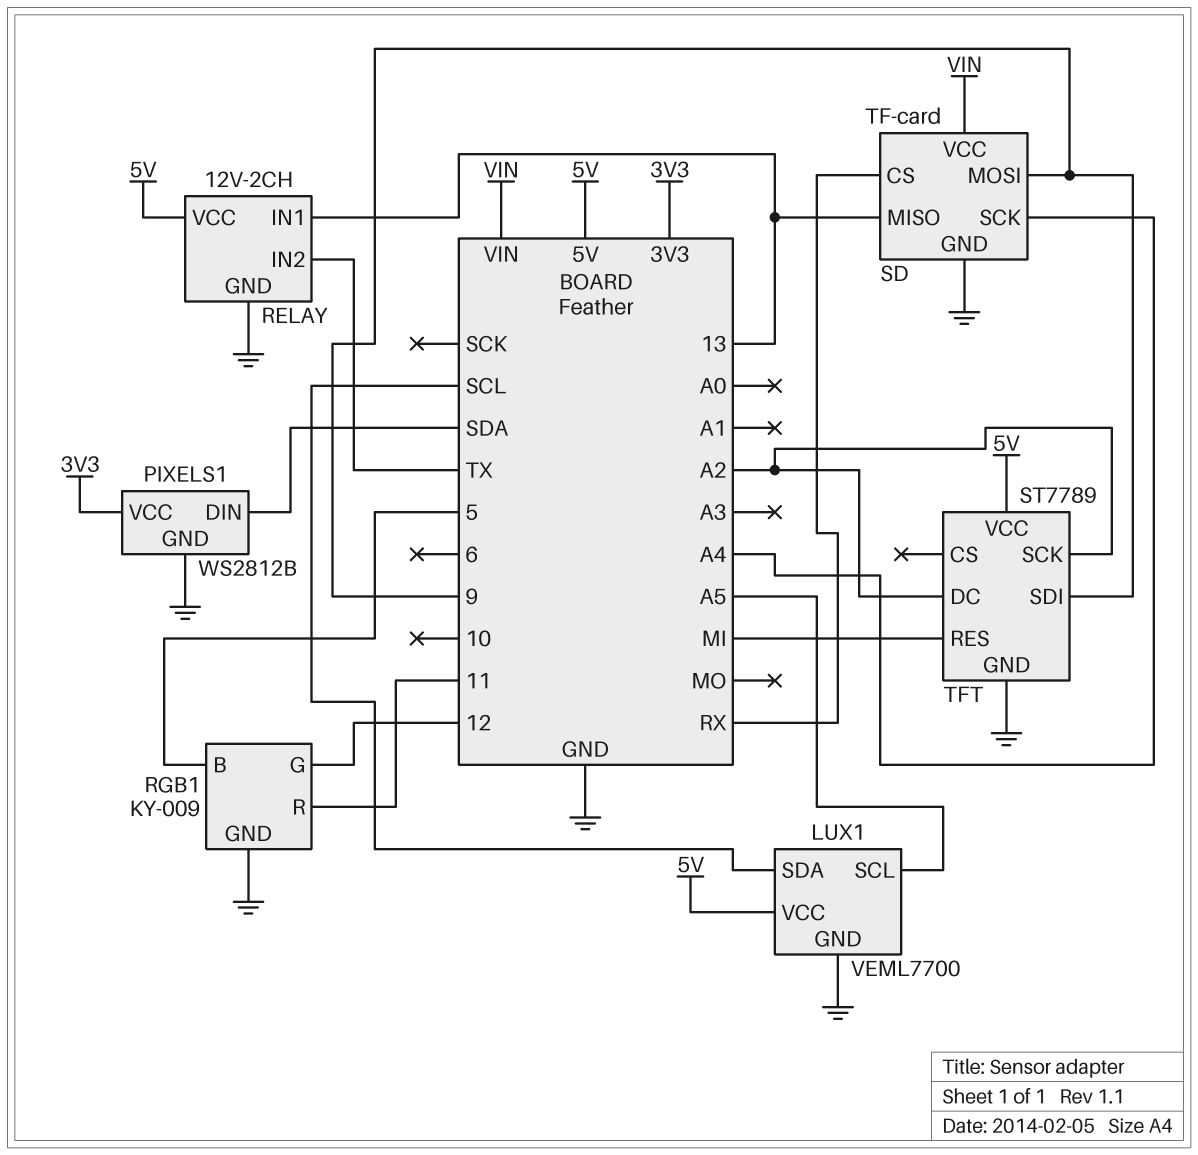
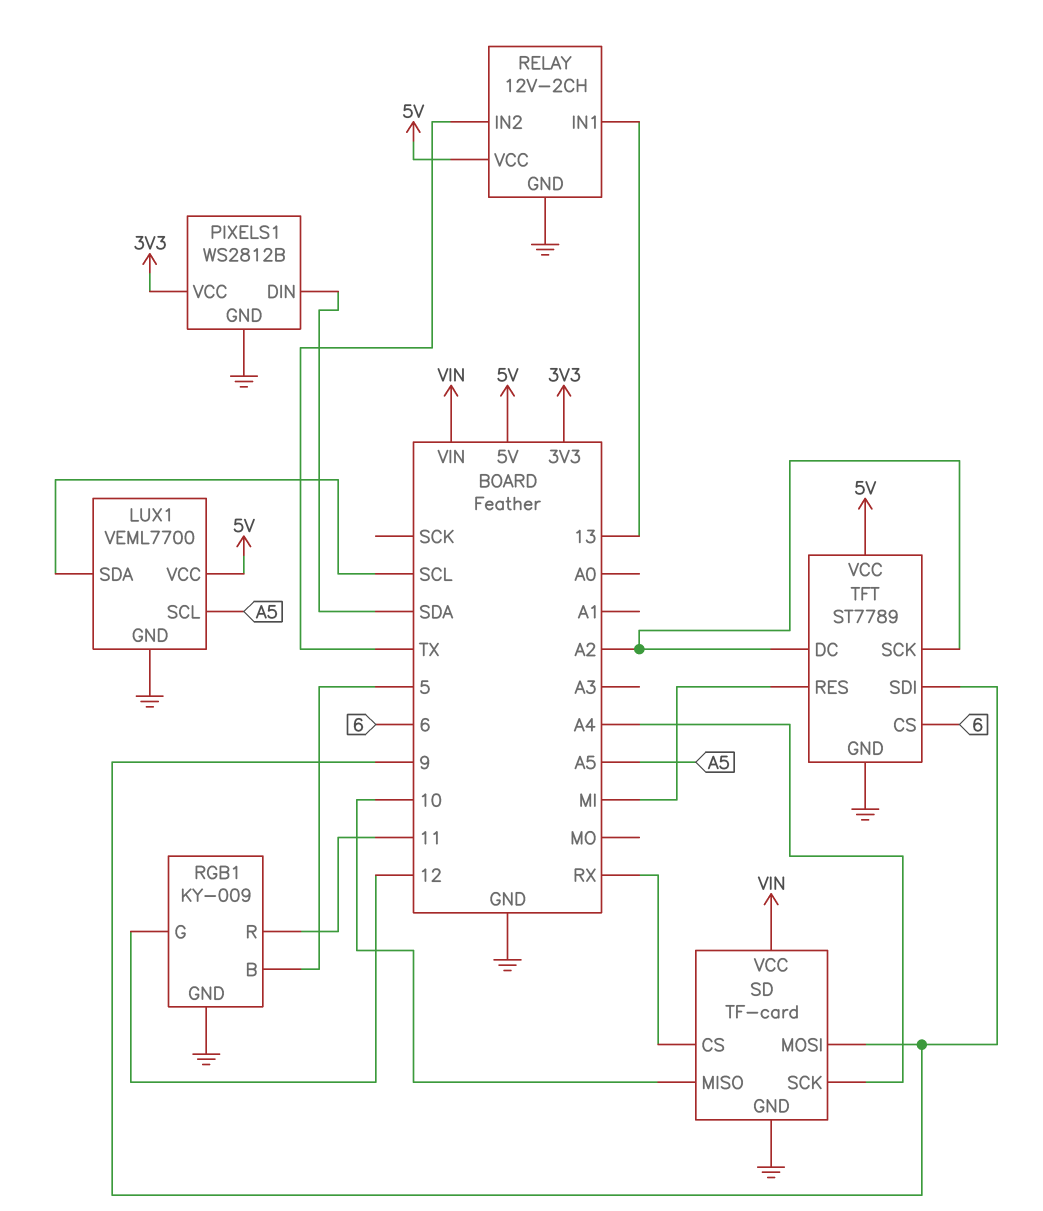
SD pin MISO: 13 -> 10
TFT pin CS: none -> 6

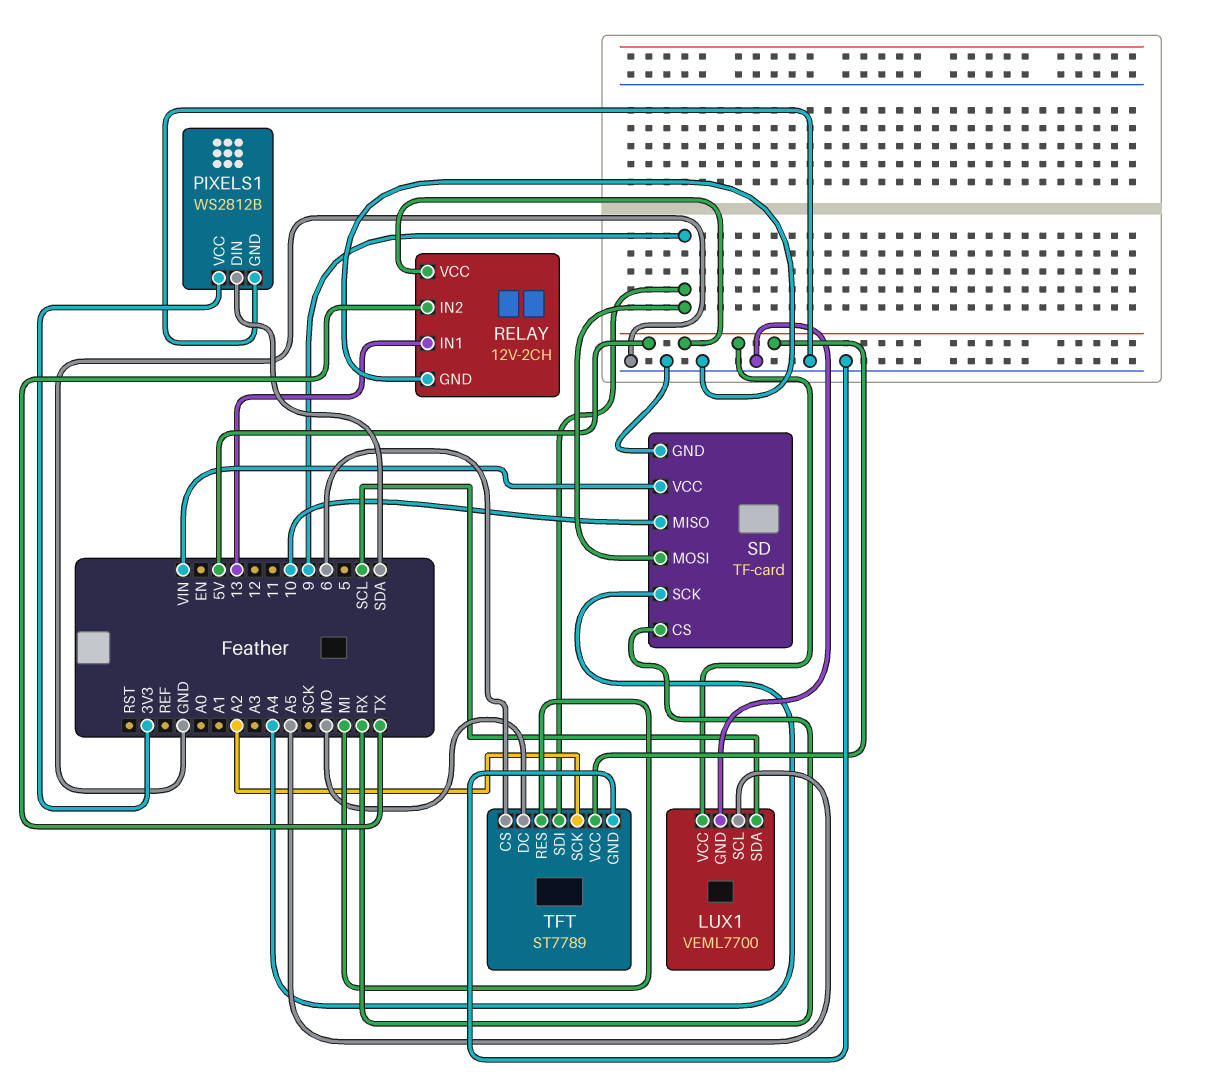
RGB1: KY-009 -> none
RGB1 pin B: 5 -> none
RGB1 pin G: 12 -> none
RGB1 pin GND: GND -> none
RGB1 pin R: 11 -> none
TFT pin DC: A2 -> MO

